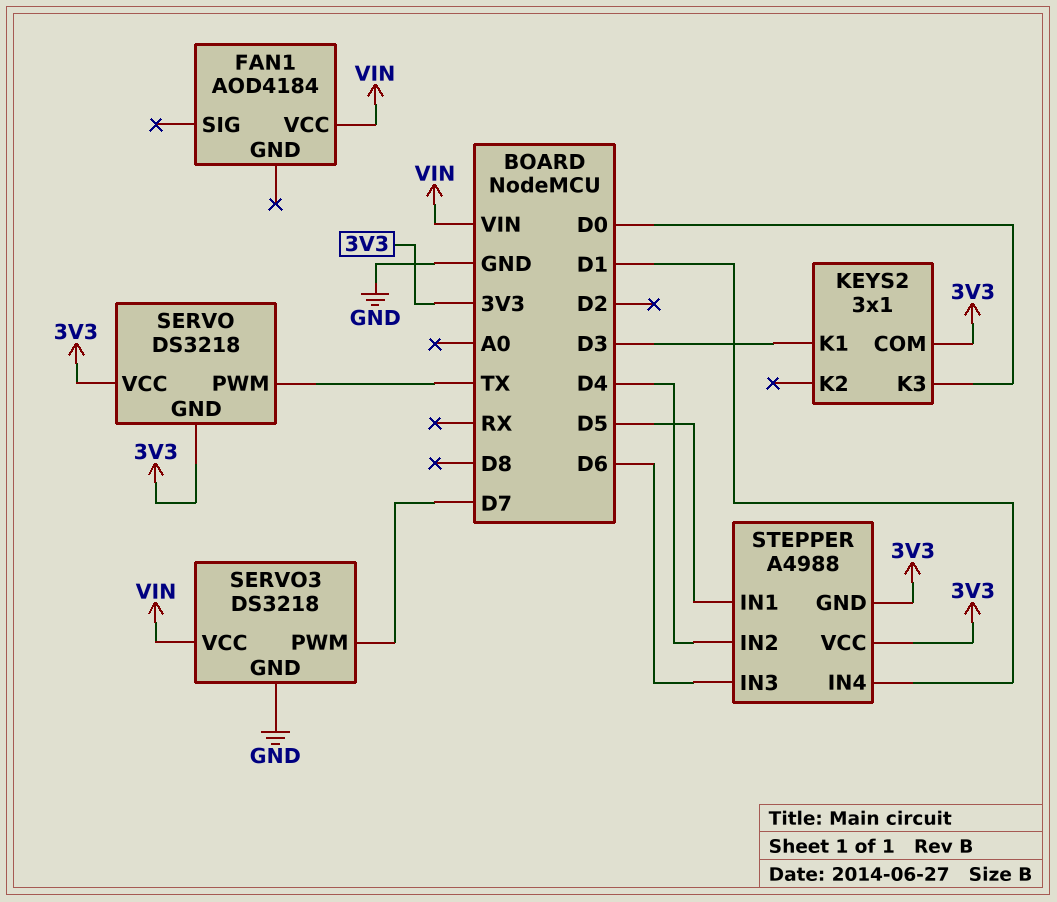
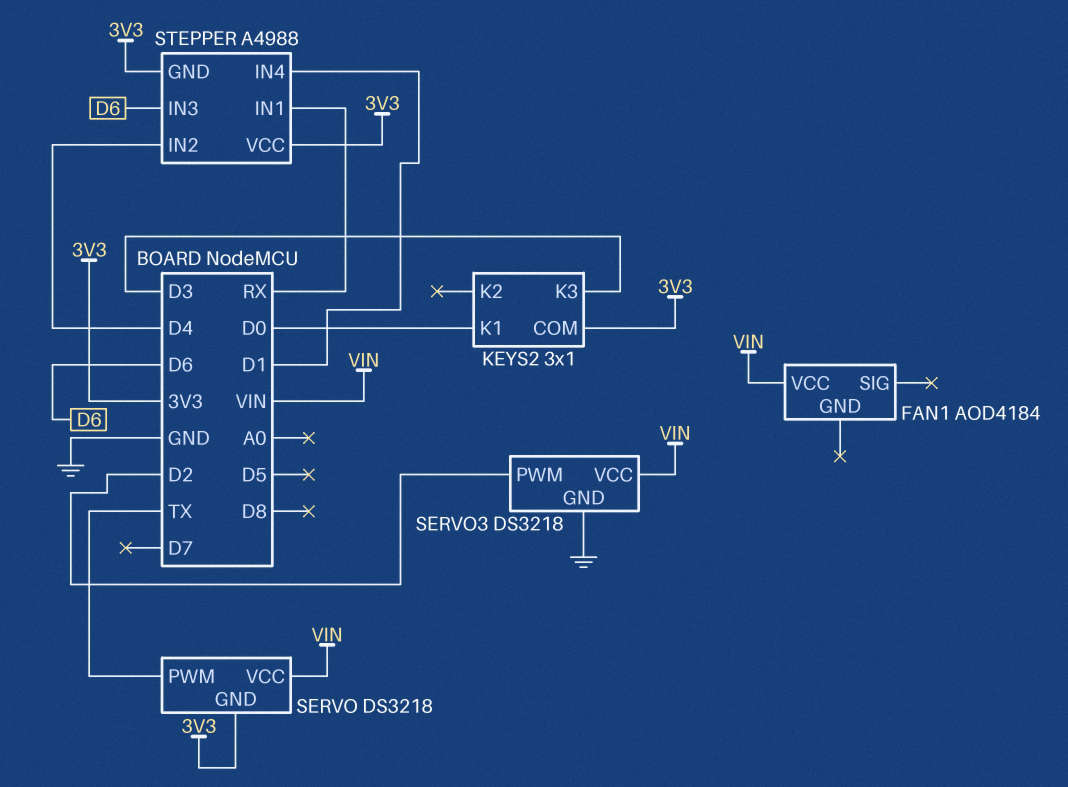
KEYS2 pin K1: D3 -> D0
KEYS2 pin K3: D0 -> D3
SERVO pin VCC: 3V3 -> VIN
SERVO3 pin PWM: D7 -> D2
STEPPER pin IN1: D5 -> RX

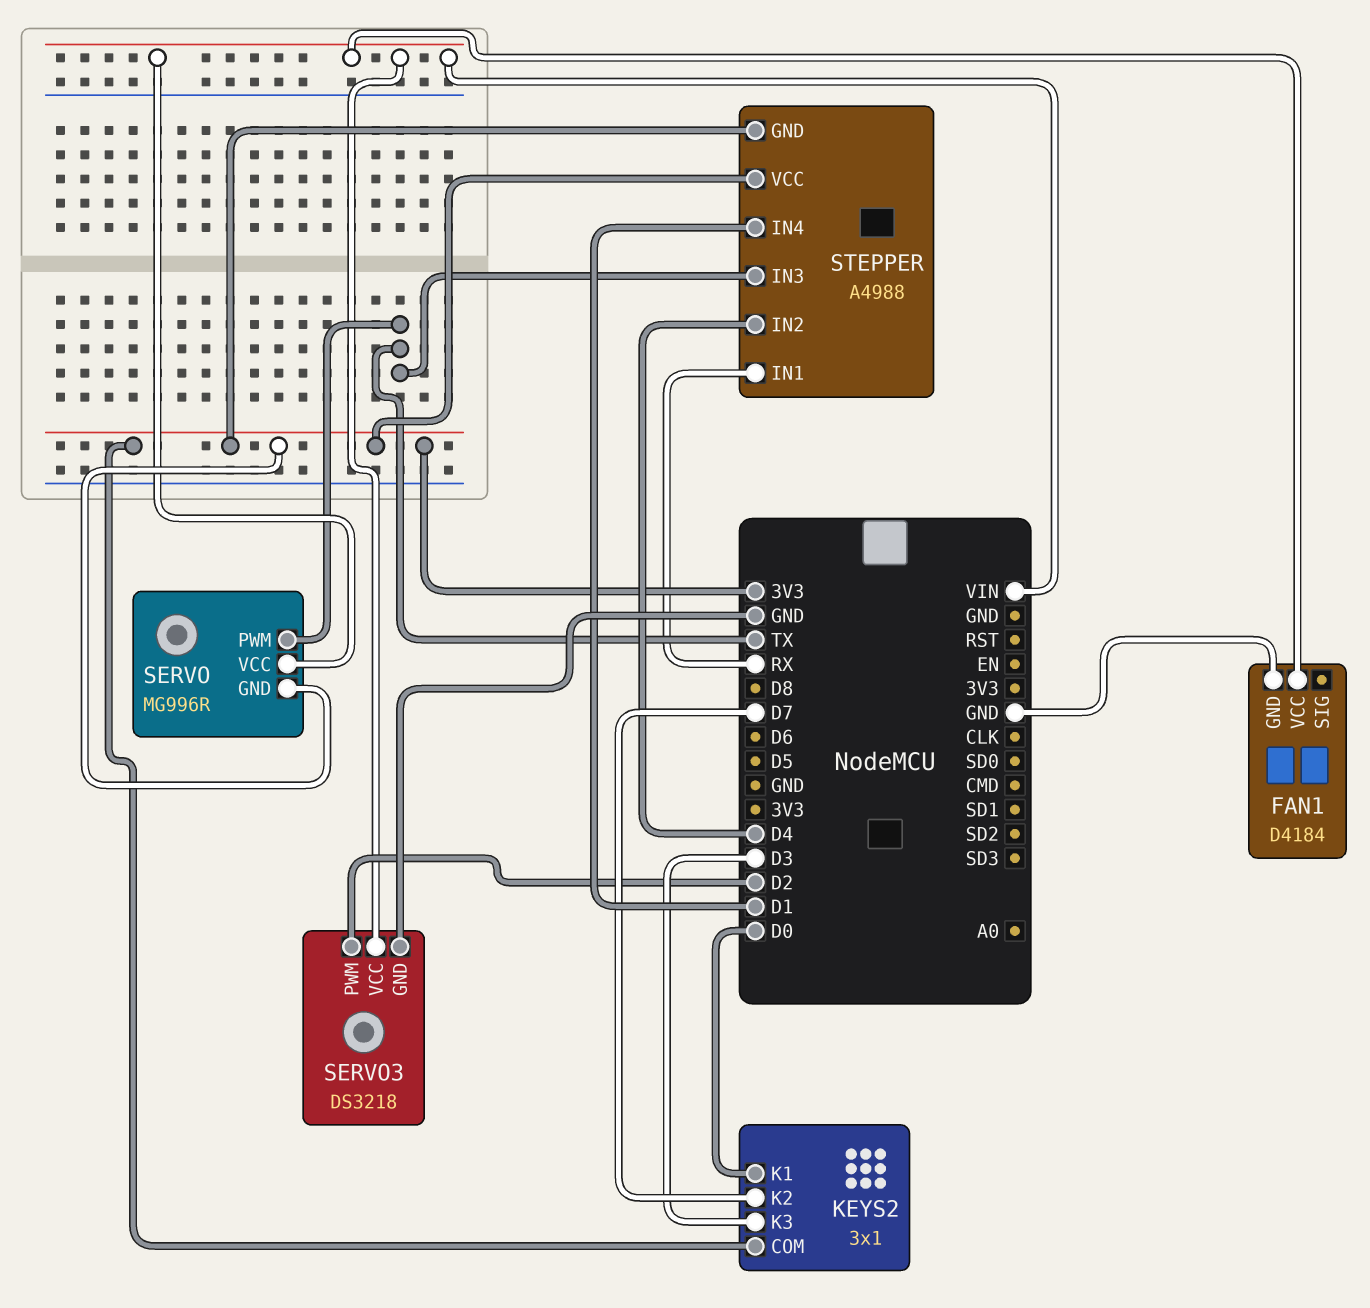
FAN1: AOD4184 -> D4184
FAN1 pin GND: none -> GND
KEYS2 pin K2: none -> D7
SERVO: DS3218 -> MG996R
STEPPER pin IN3: D6 -> TX

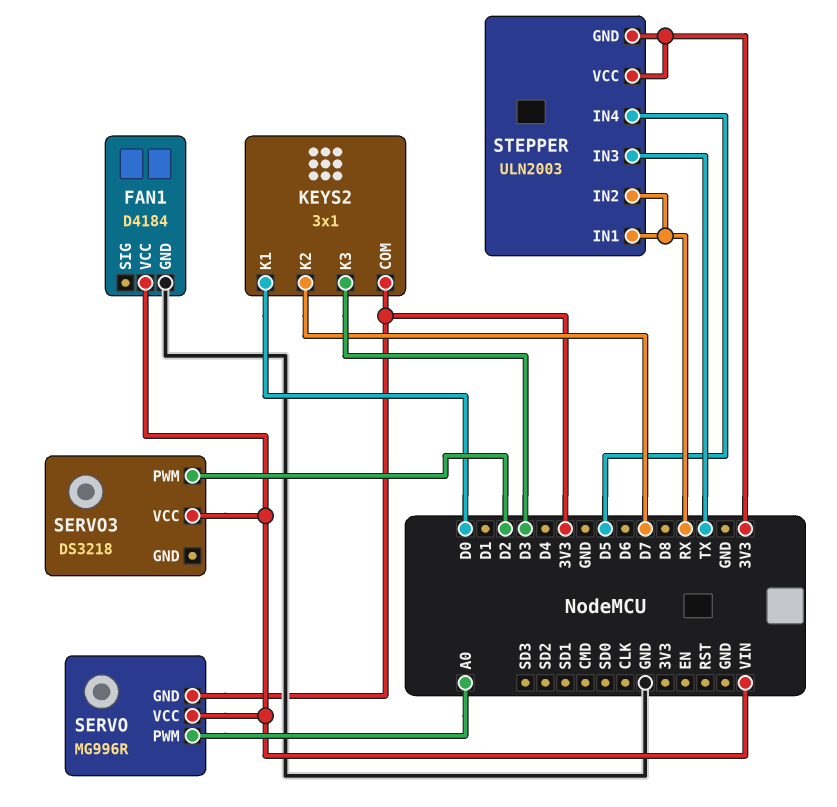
SERVO pin PWM: TX -> A0
SERVO3 pin GND: GND -> none
STEPPER: A4988 -> ULN2003
STEPPER pin IN2: D4 -> RX
STEPPER pin IN4: D1 -> D5

